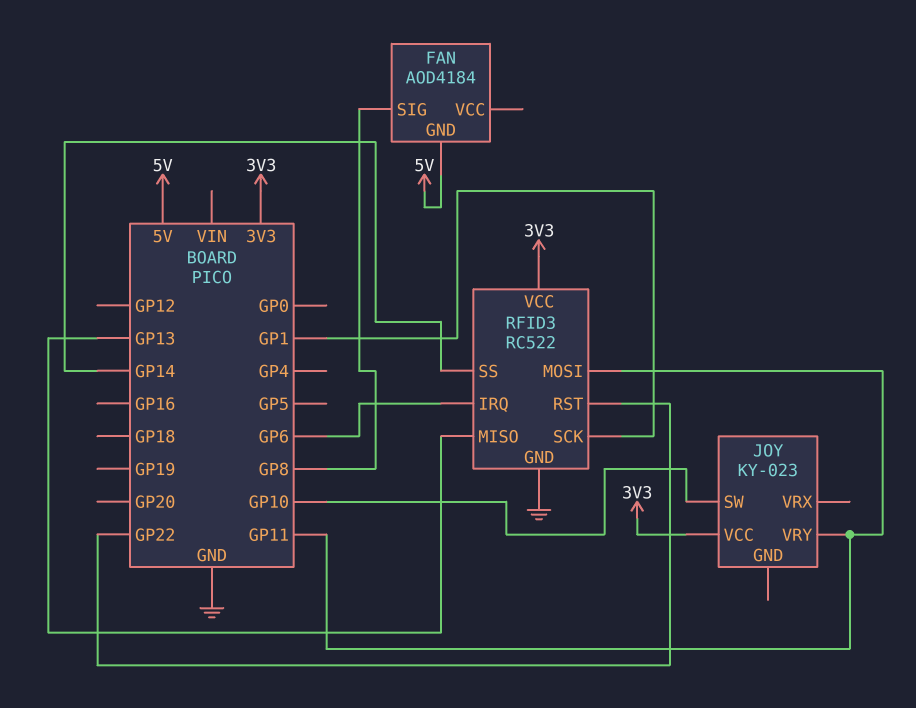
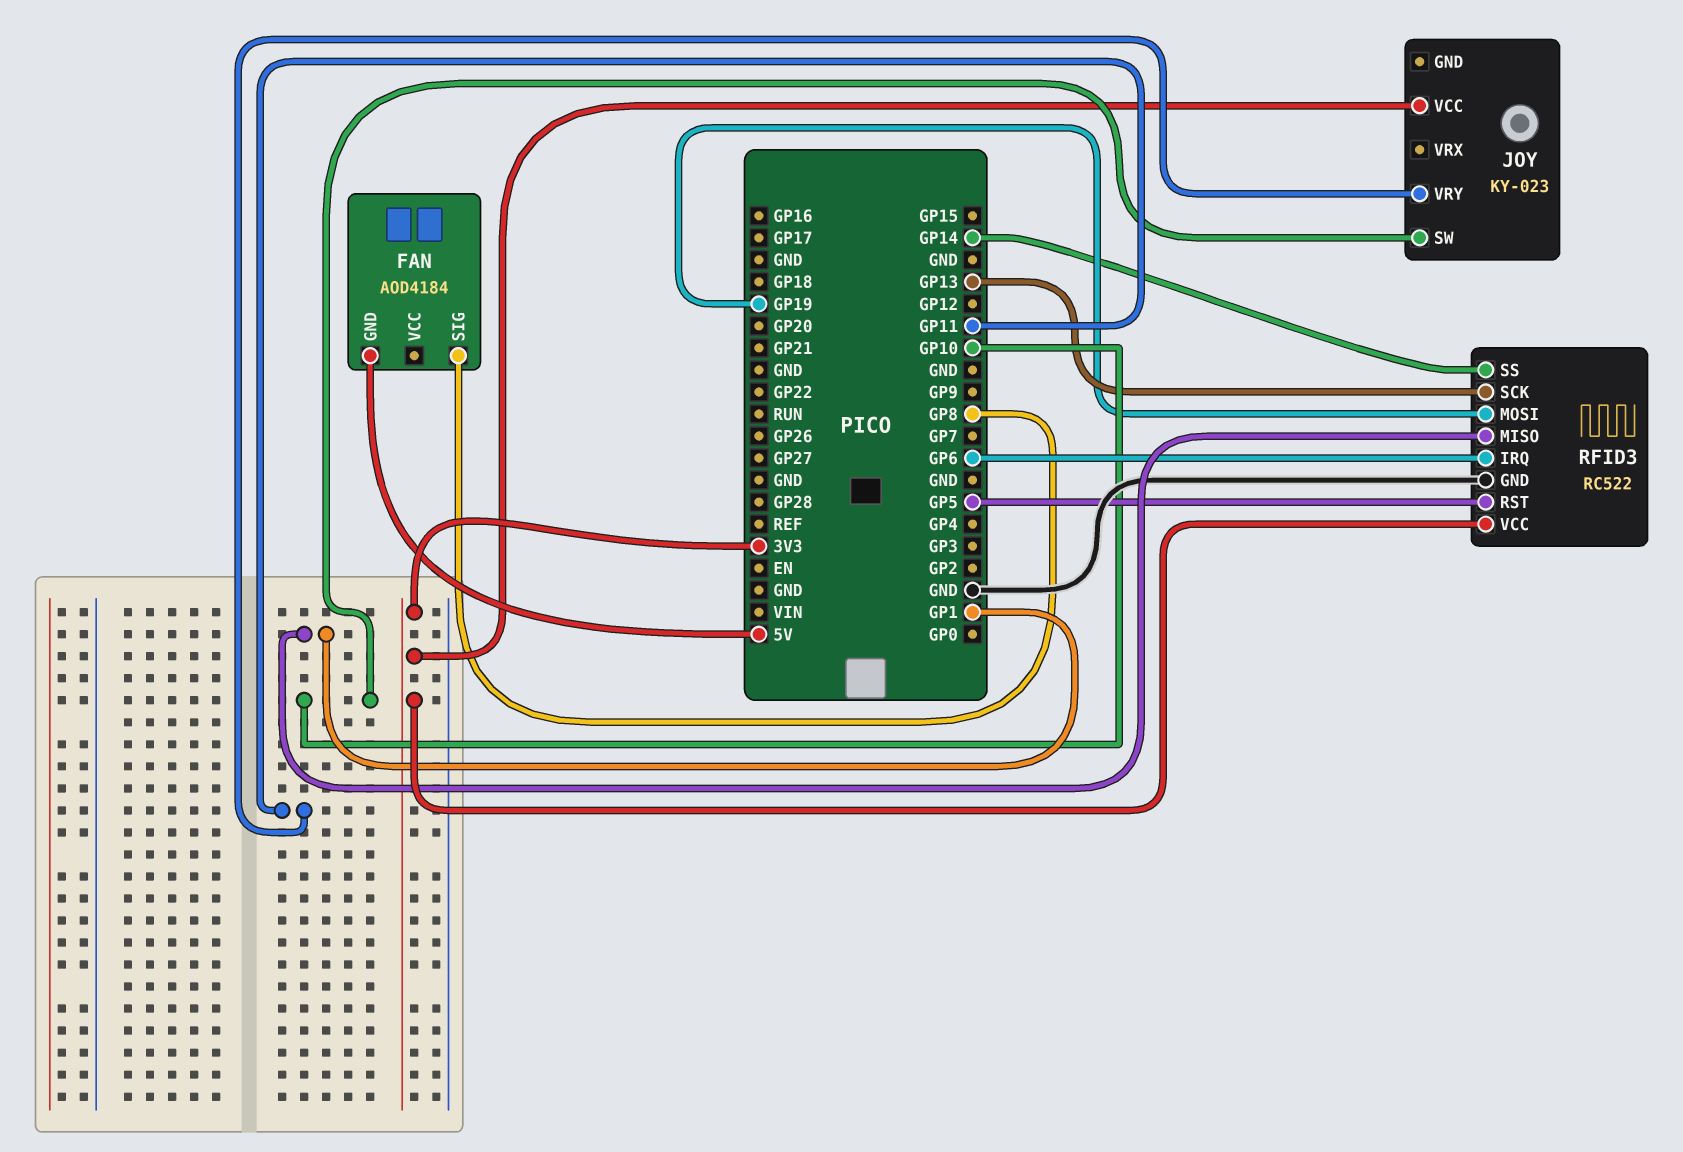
RFID3 pin MISO: GP13 -> GP1
RFID3 pin MOSI: GP11 -> GP19
RFID3 pin RST: GP22 -> GP5
RFID3 pin SCK: GP1 -> GP13

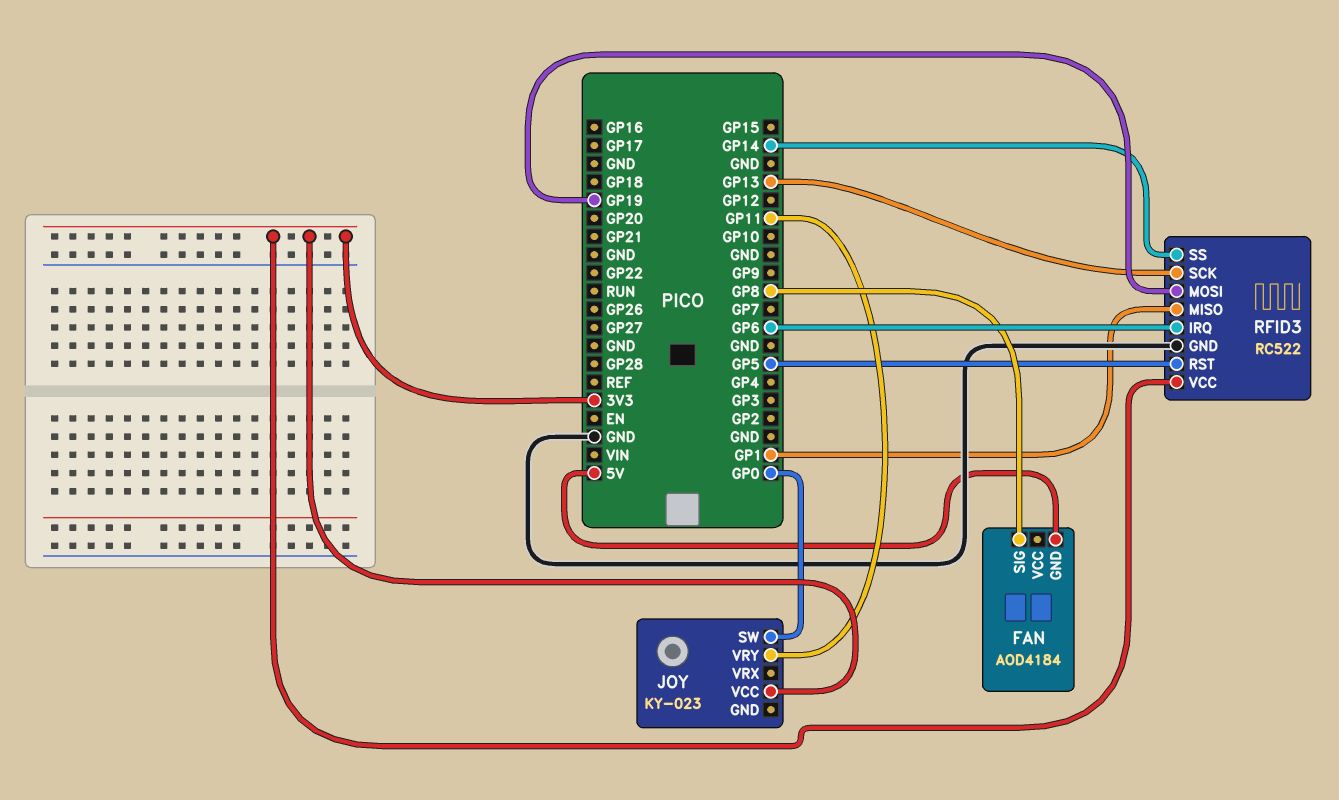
JOY pin SW: GP10 -> GP0

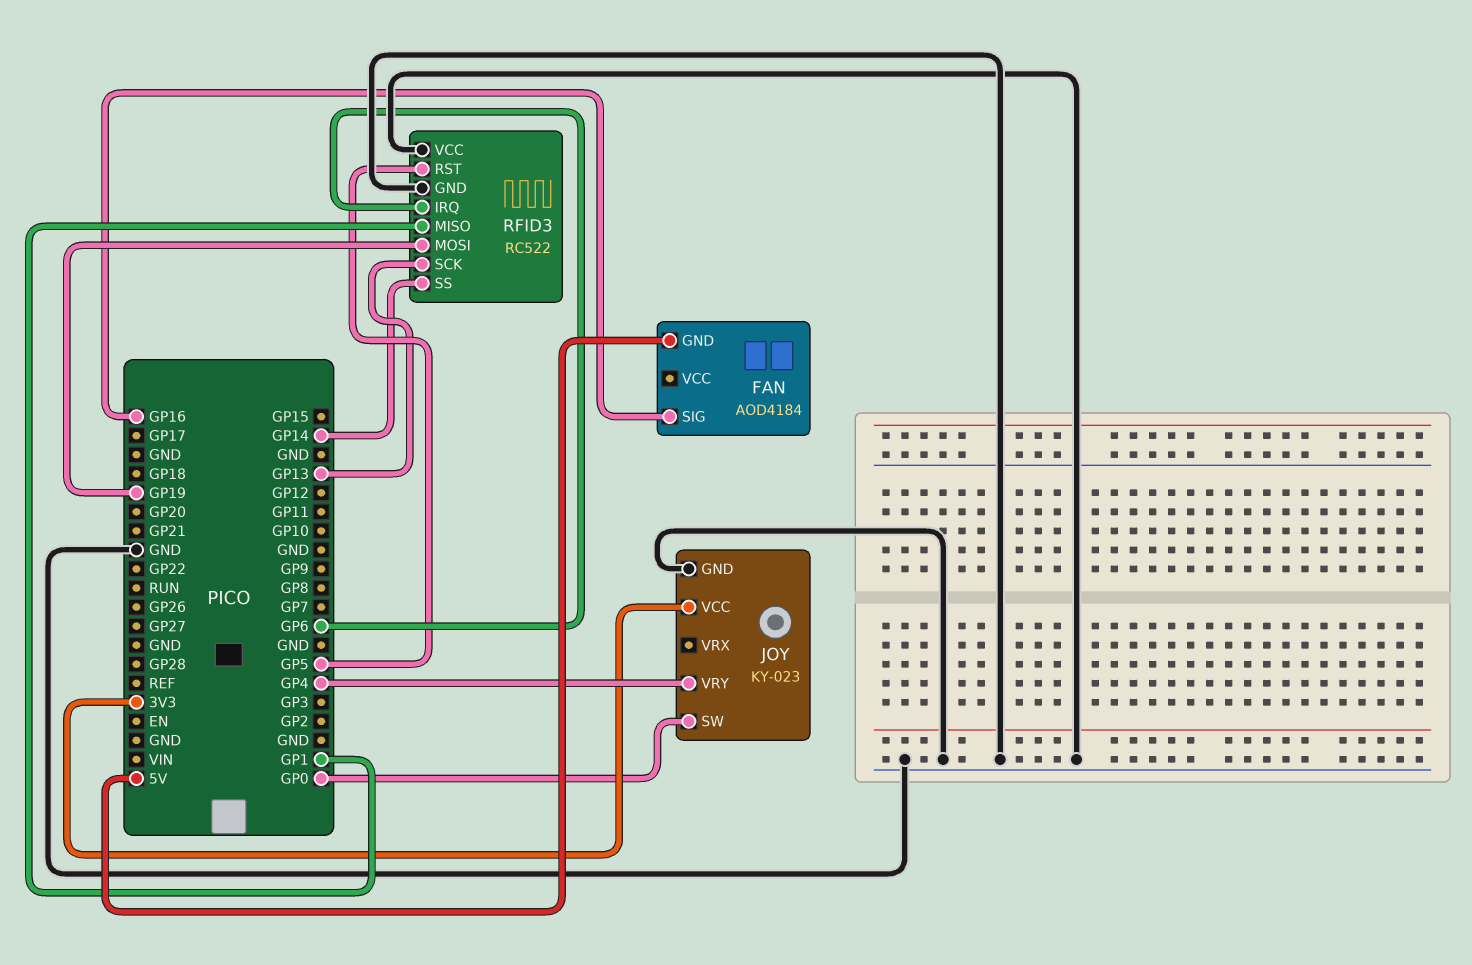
FAN pin SIG: GP8 -> GP16
JOY pin GND: none -> GND
JOY pin VRY: GP11 -> GP4
RFID3 pin VCC: 3V3 -> GND

